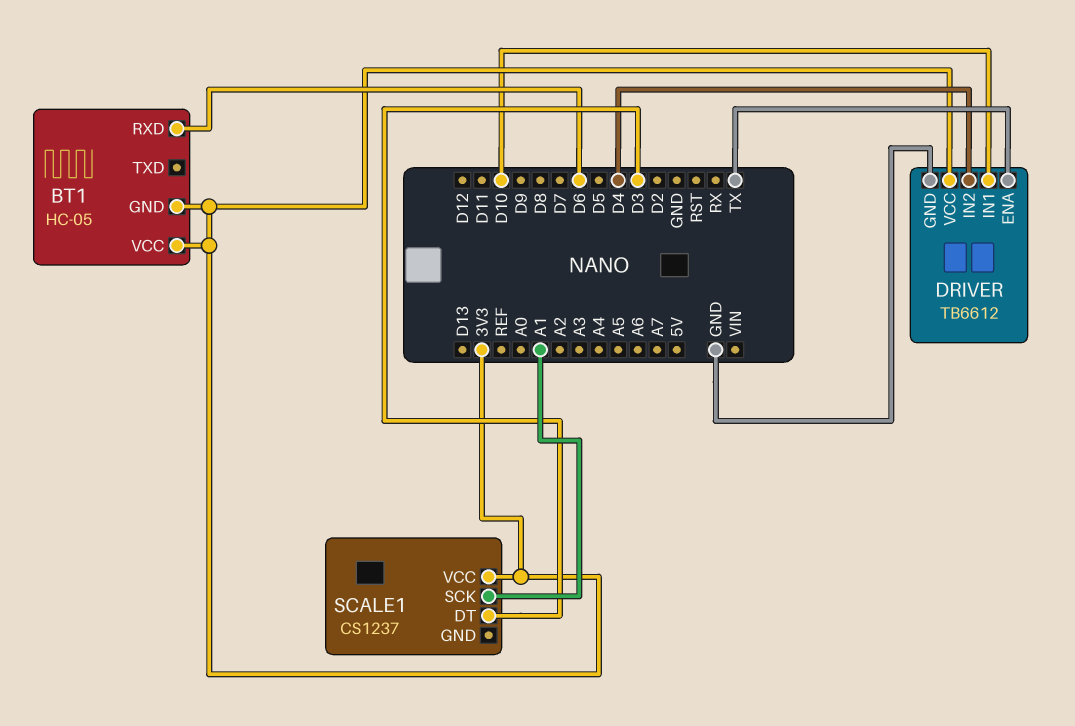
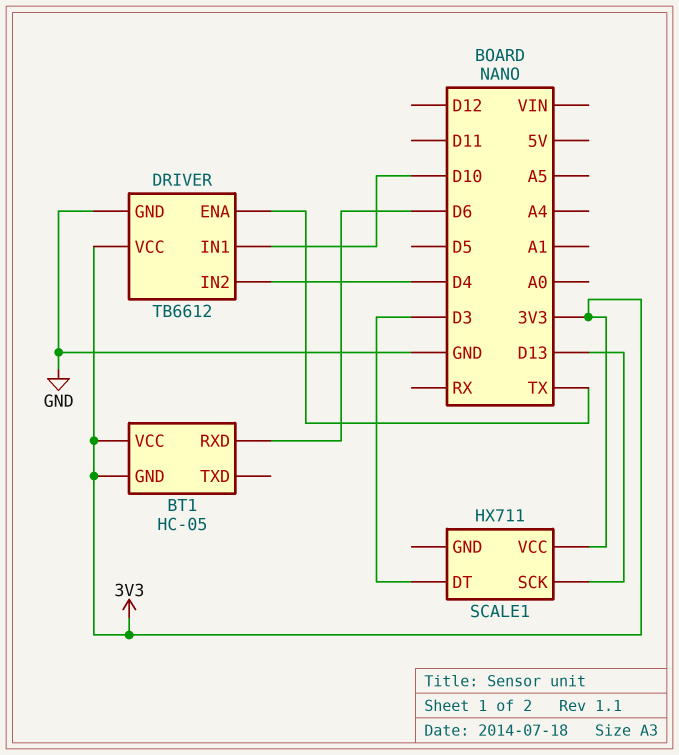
SCALE1: CS1237 -> HX711
SCALE1 pin SCK: A1 -> D13

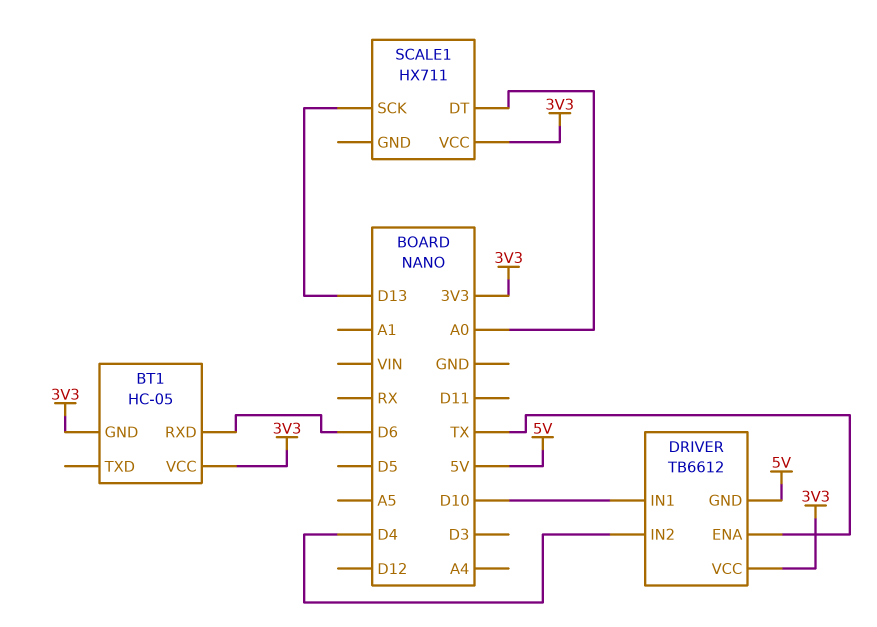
DRIVER pin GND: GND -> 5V
SCALE1 pin DT: D3 -> A0

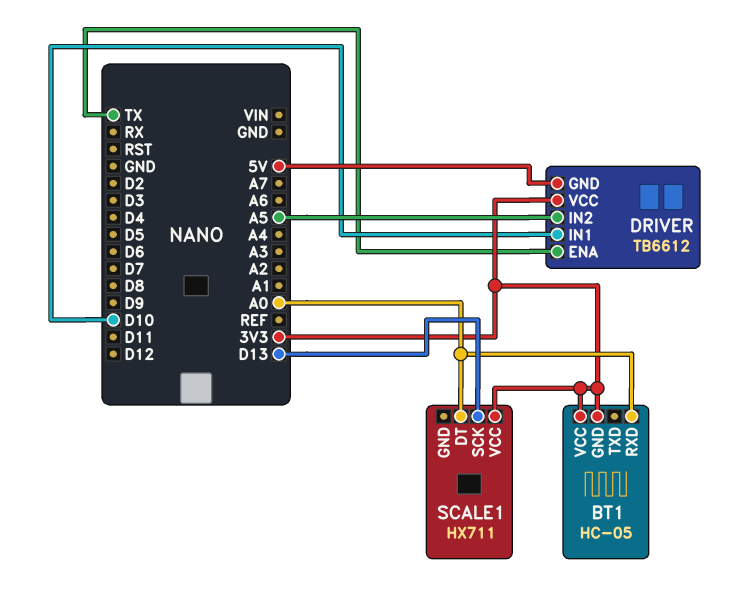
BT1 pin RXD: D6 -> A0
DRIVER pin IN2: D4 -> A5

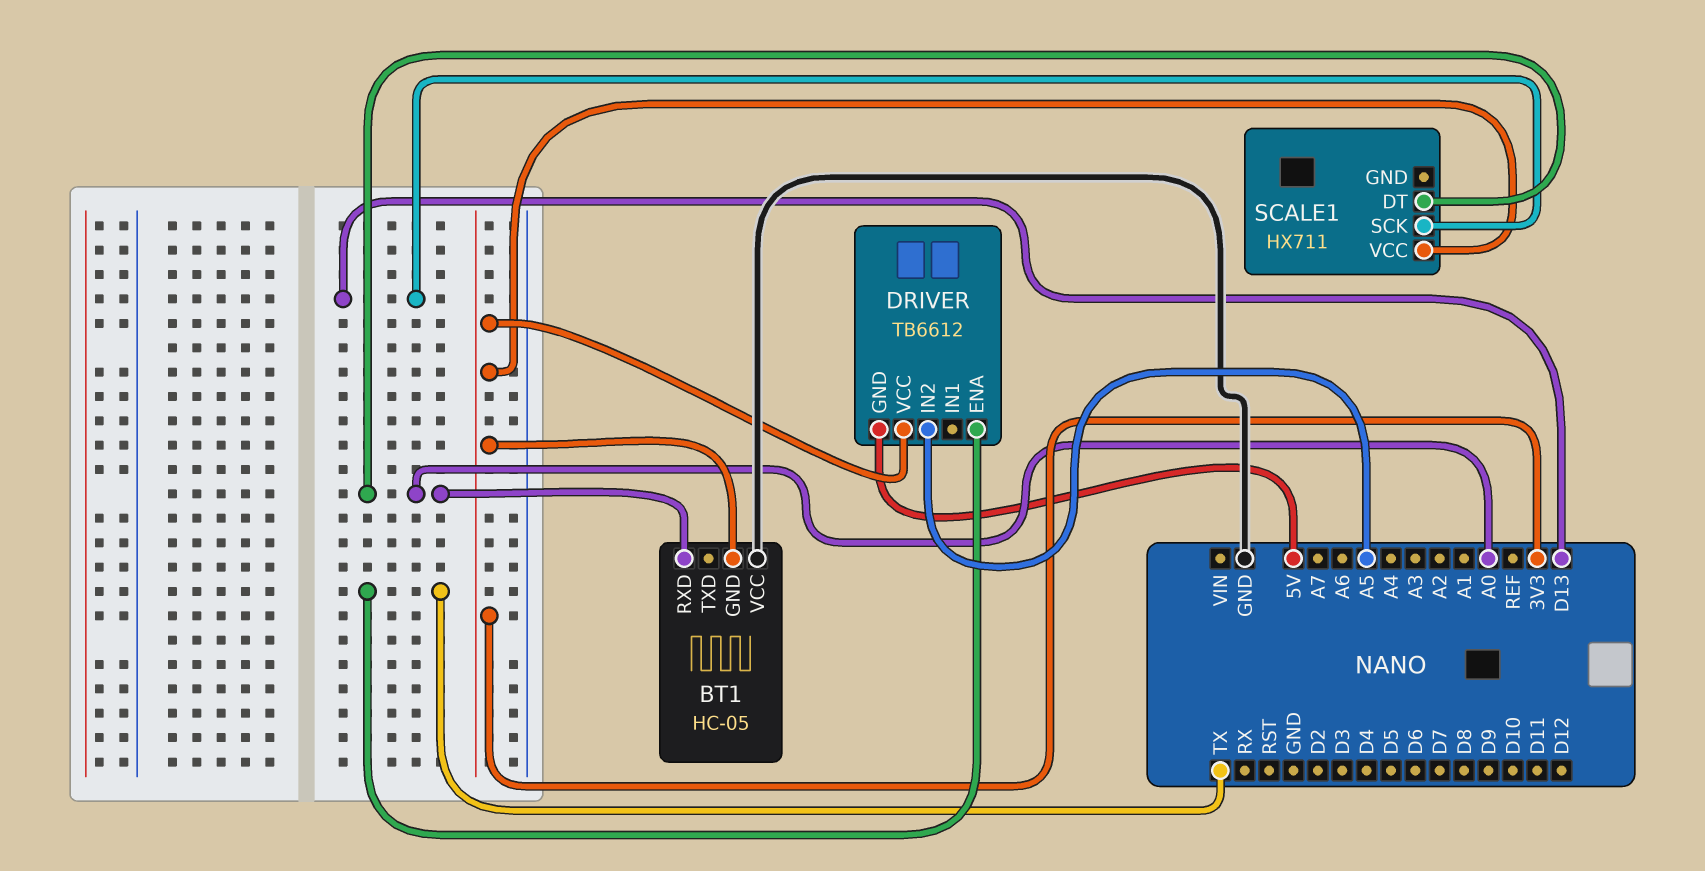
BT1 pin VCC: 3V3 -> GND
DRIVER pin IN1: D10 -> none

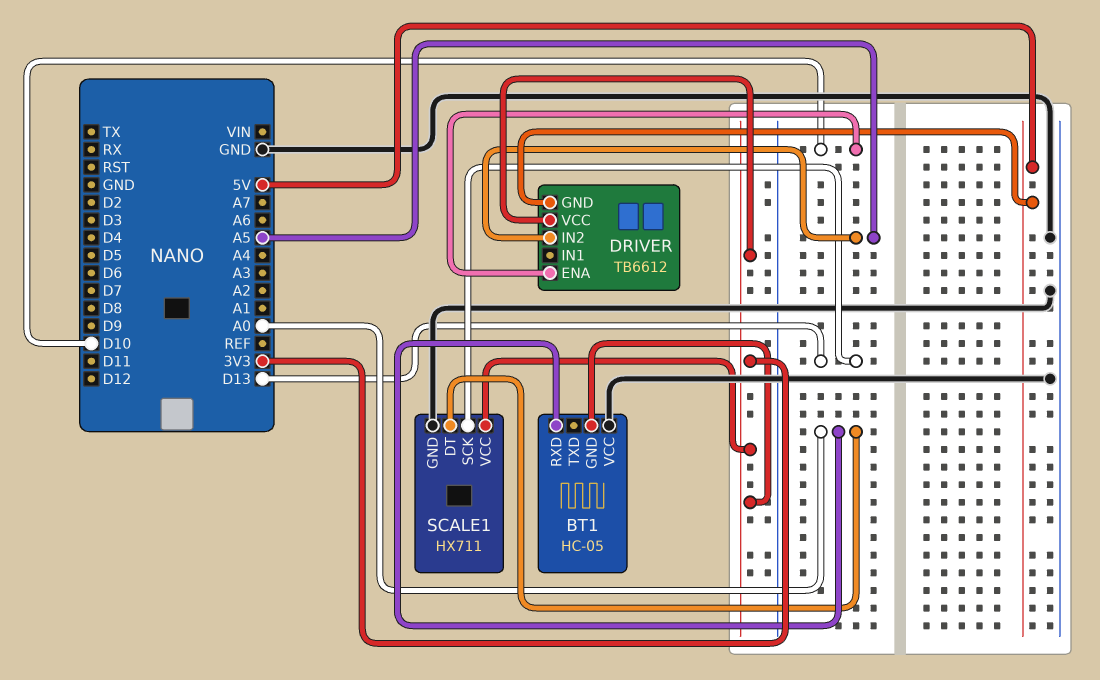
DRIVER pin ENA: TX -> D10
SCALE1 pin GND: none -> GND

